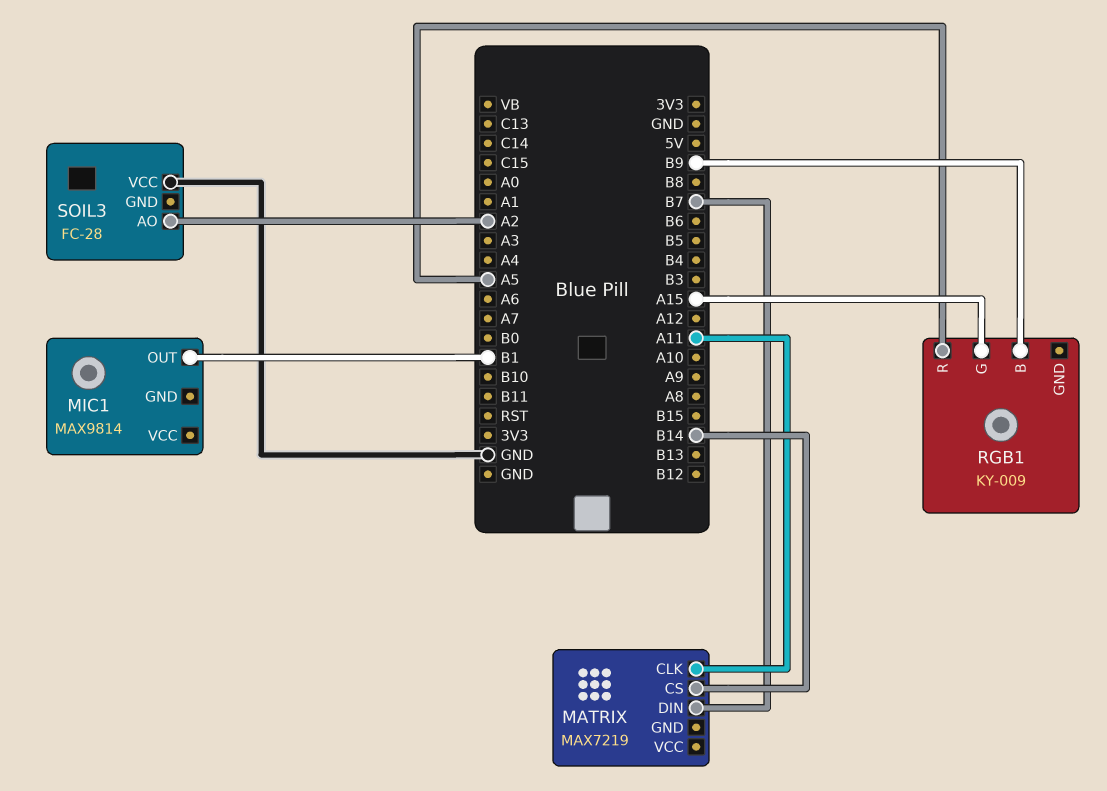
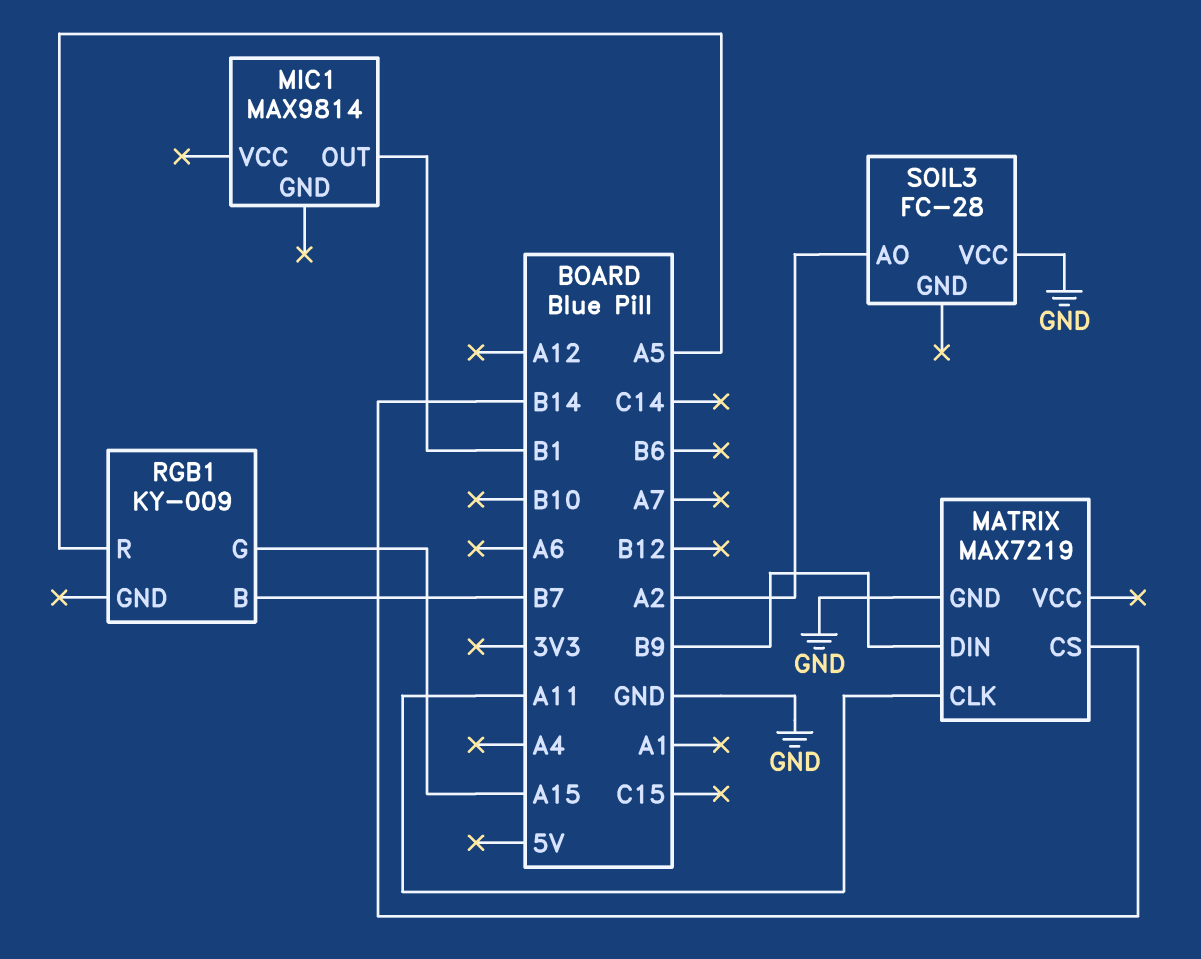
MATRIX pin DIN: B7 -> B9
MATRIX pin GND: none -> GND
RGB1 pin B: B9 -> B7

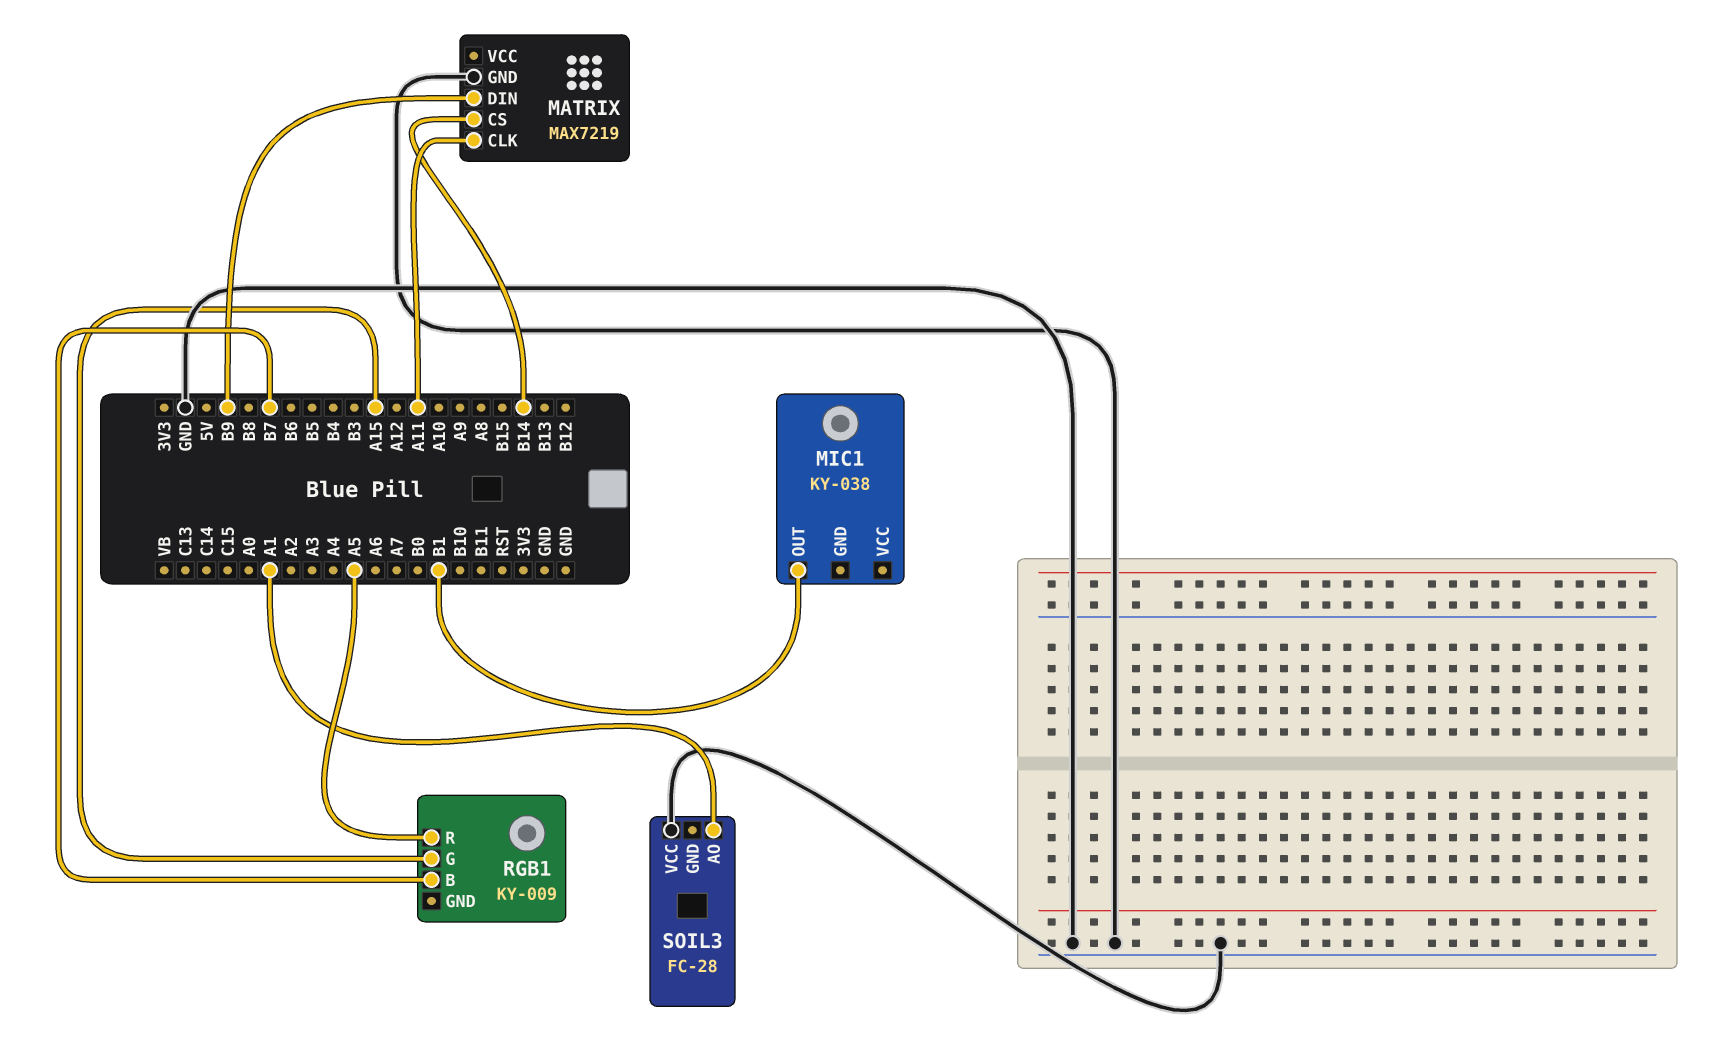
MIC1: MAX9814 -> KY-038
SOIL3 pin AO: A2 -> A1

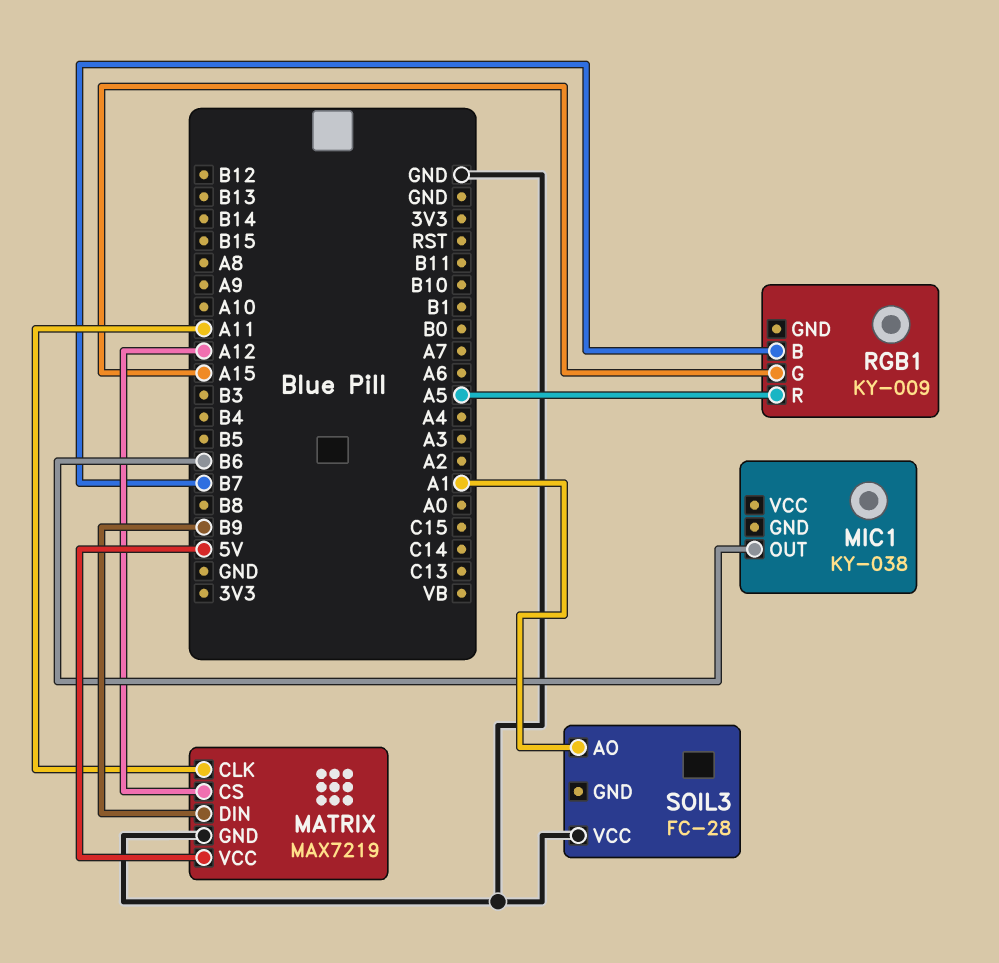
MATRIX pin CS: B14 -> A12
MATRIX pin VCC: none -> 5V
MIC1 pin OUT: B1 -> B6

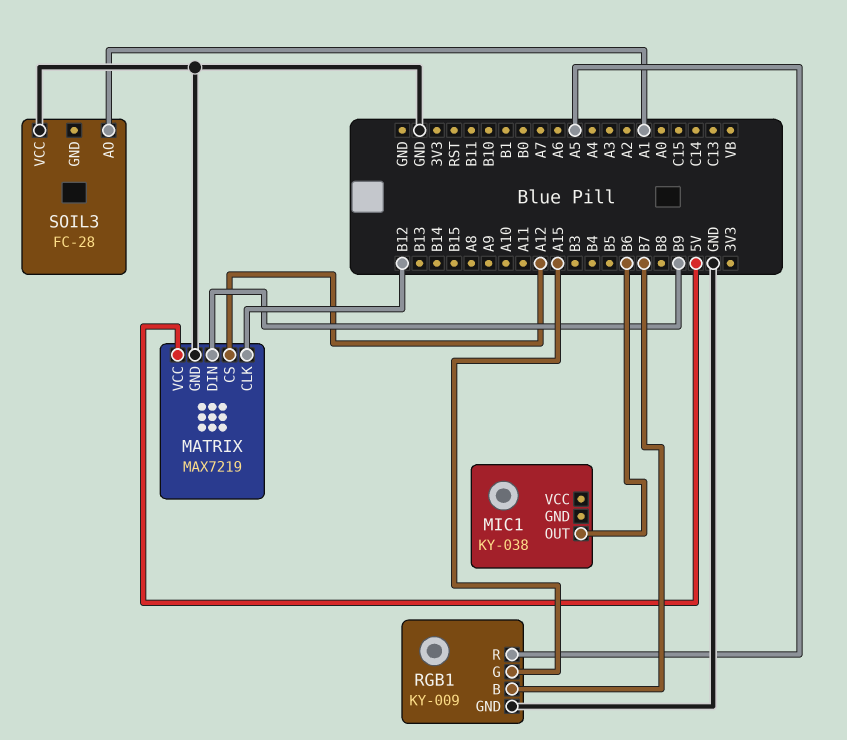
MATRIX pin CLK: A11 -> B12
RGB1 pin GND: none -> GND

